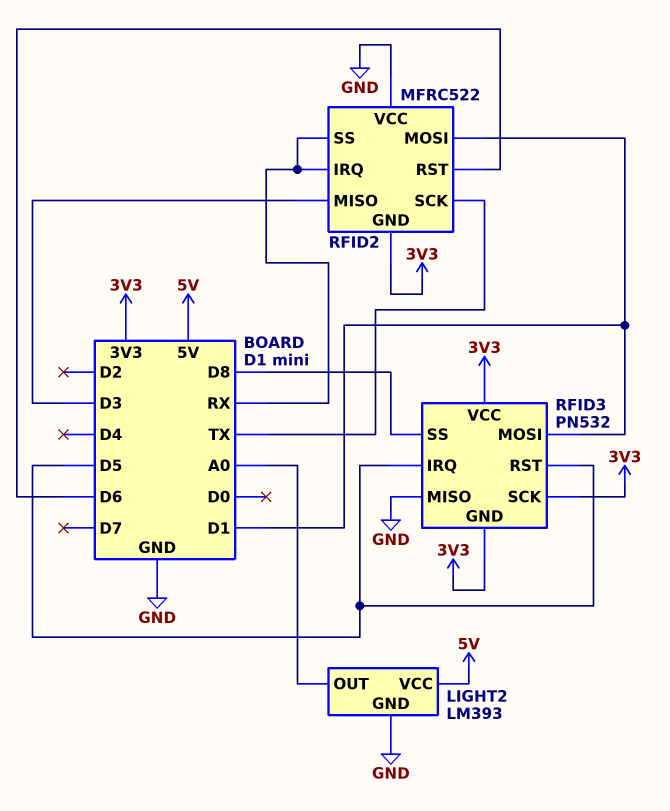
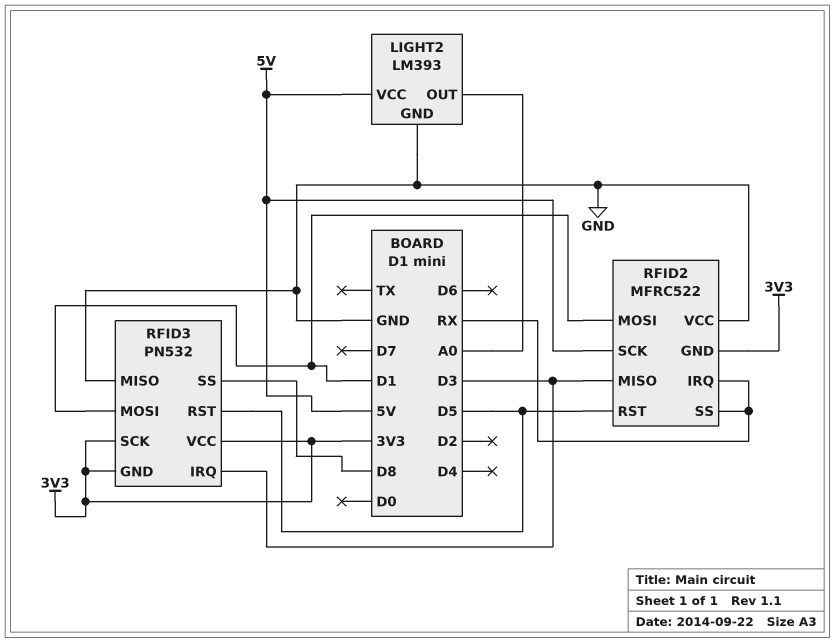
RFID2 pin RST: D6 -> D5
RFID2 pin SCK: TX -> 5V
RFID3 pin IRQ: D5 -> D3

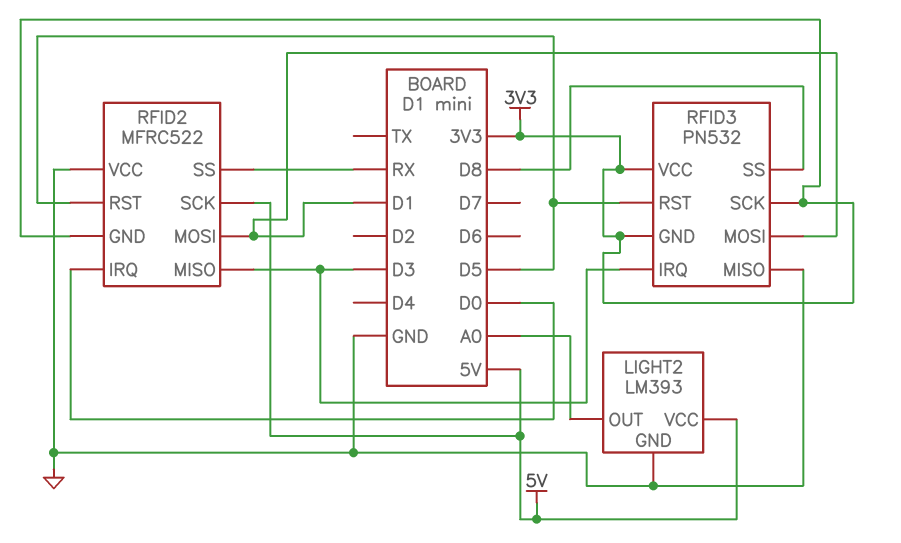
RFID2 pin IRQ: RX -> D0

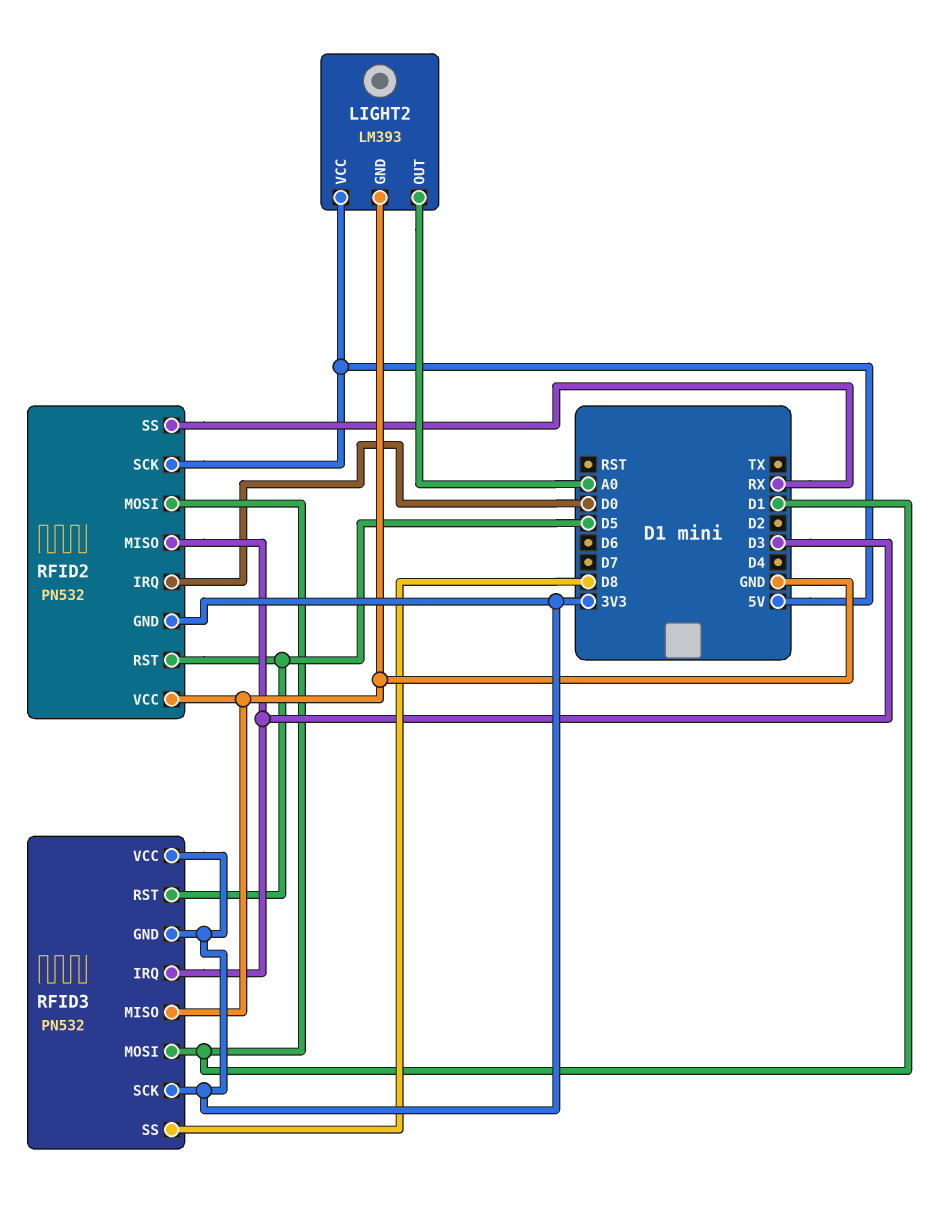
RFID2: MFRC522 -> PN532

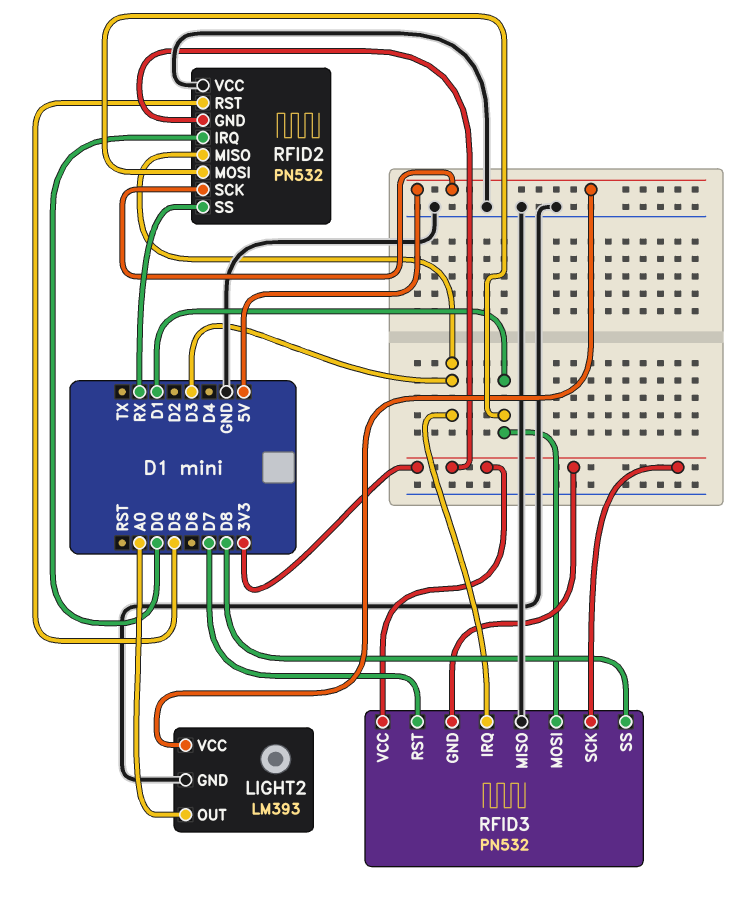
RFID3 pin RST: D5 -> D7

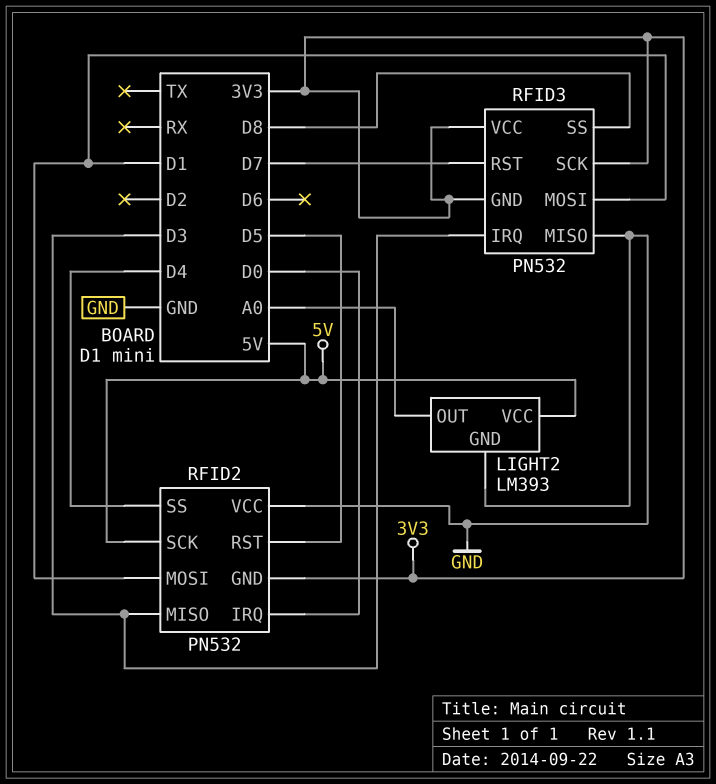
RFID2 pin SS: RX -> D4

